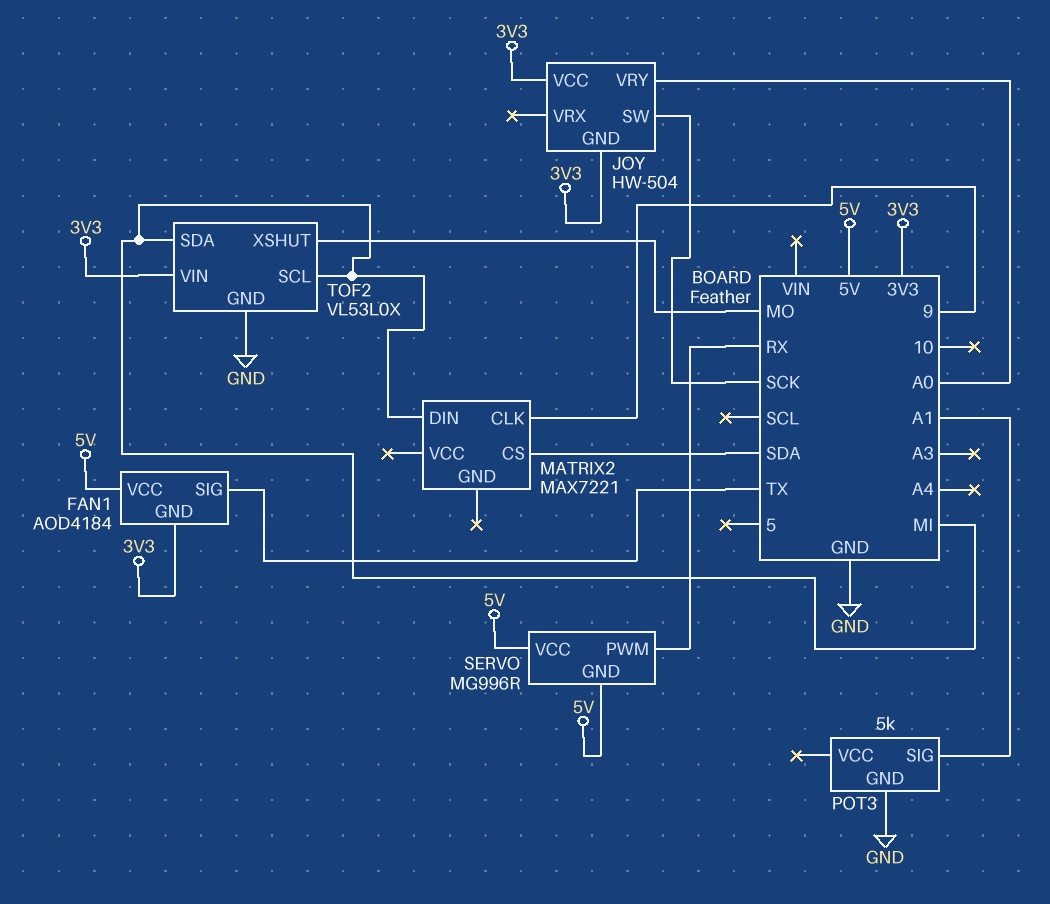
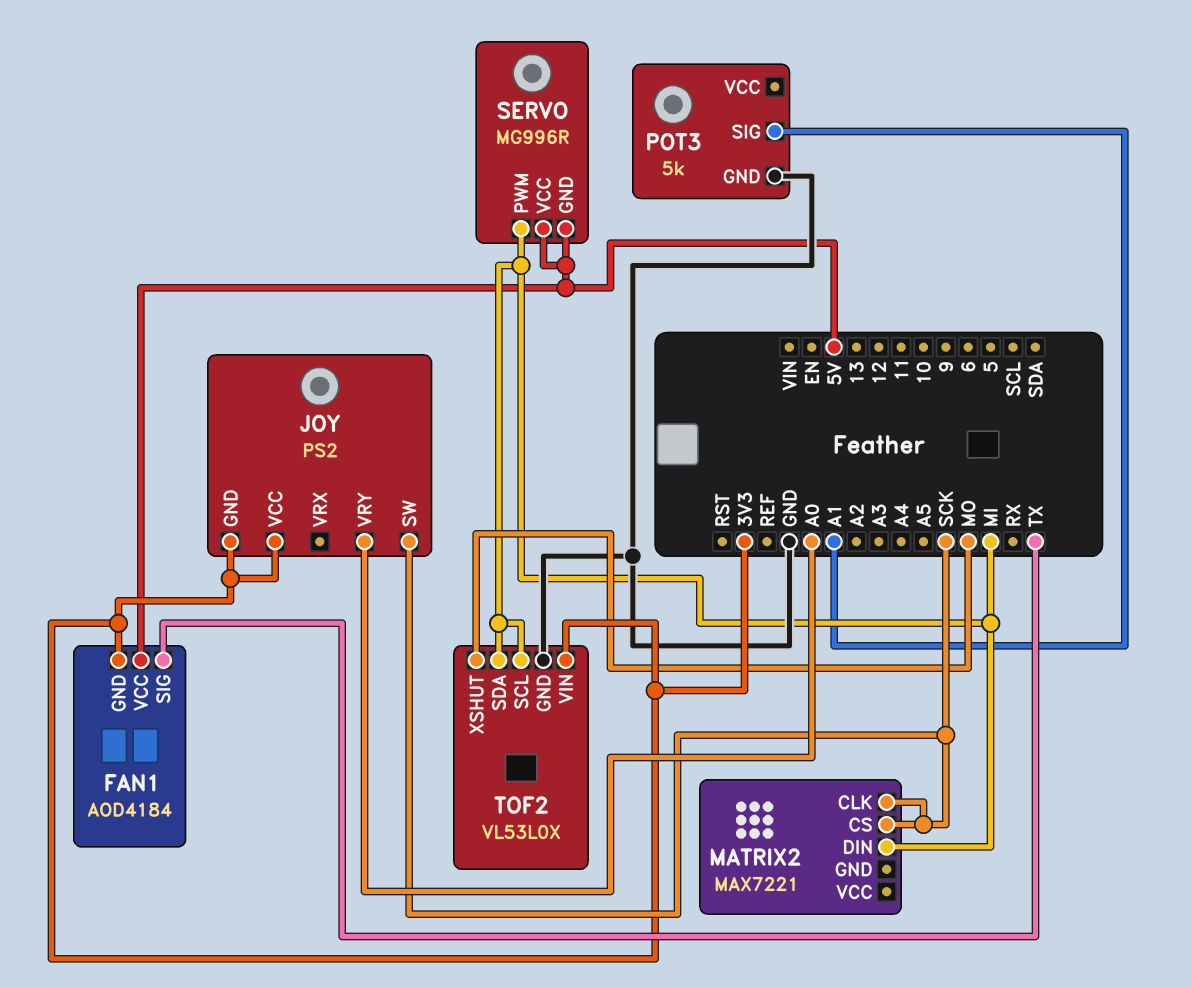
JOY: HW-504 -> PS2
MATRIX2 pin CLK: 9 -> SCK
MATRIX2 pin CS: SDA -> SCK
SERVO pin PWM: RX -> MI

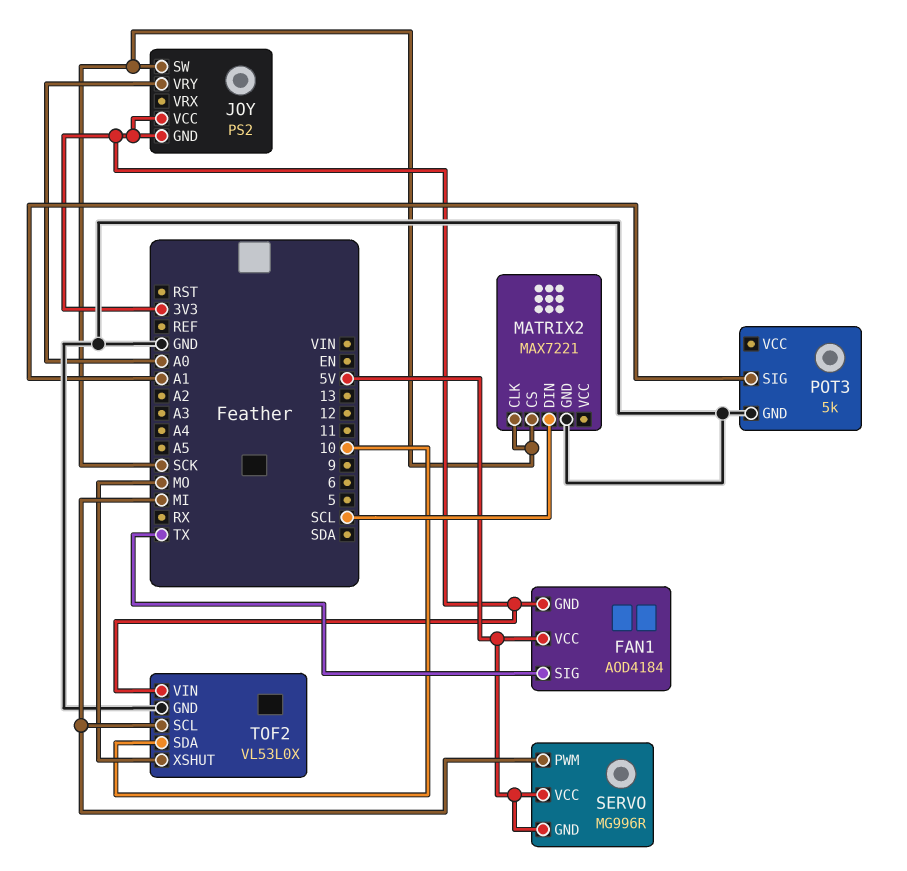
MATRIX2 pin DIN: MI -> SCL
MATRIX2 pin GND: none -> GND
TOF2 pin SDA: MI -> 10

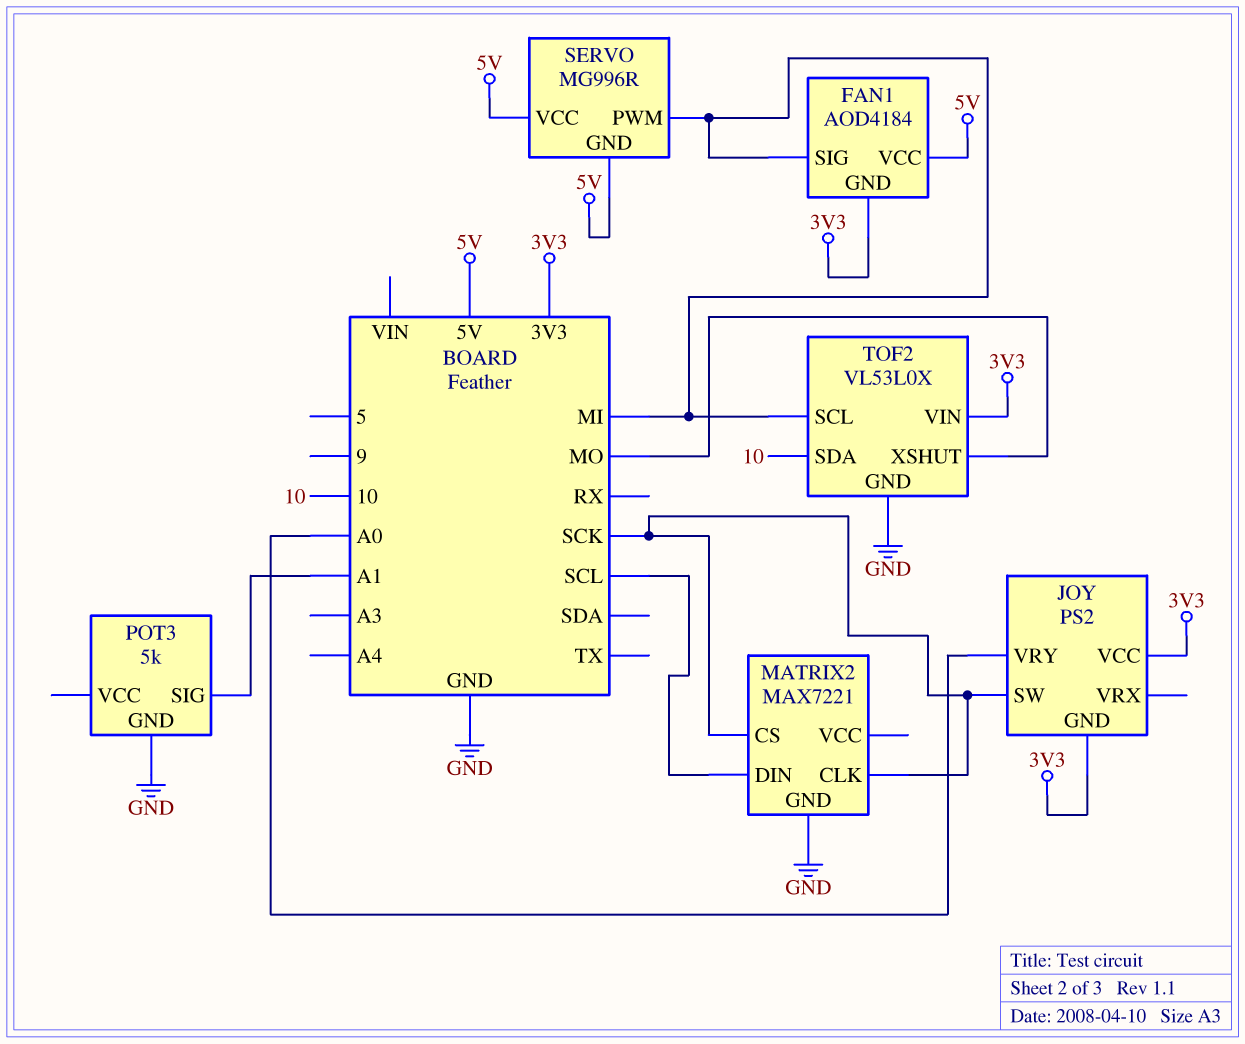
FAN1 pin SIG: TX -> MI

